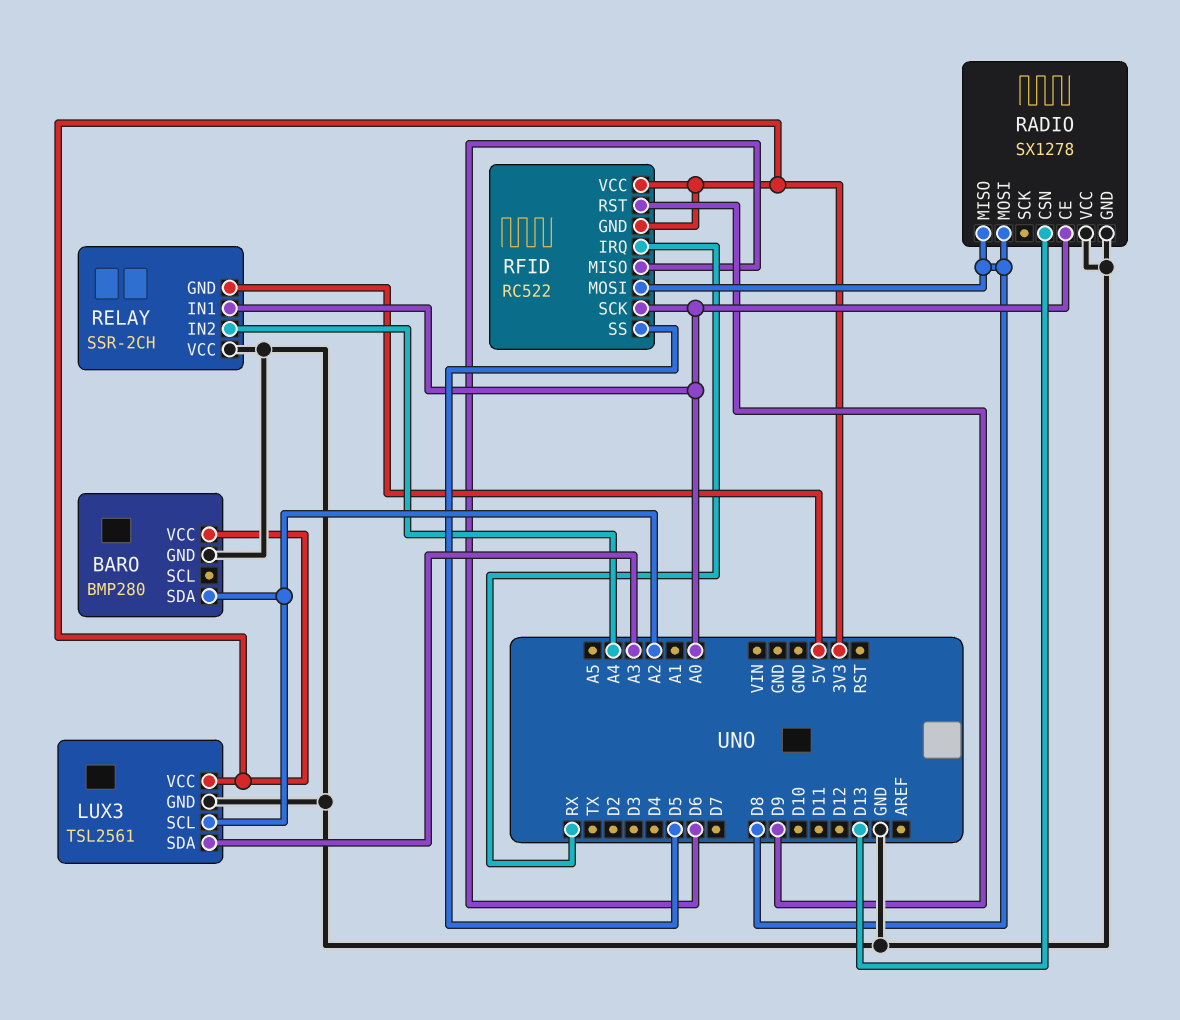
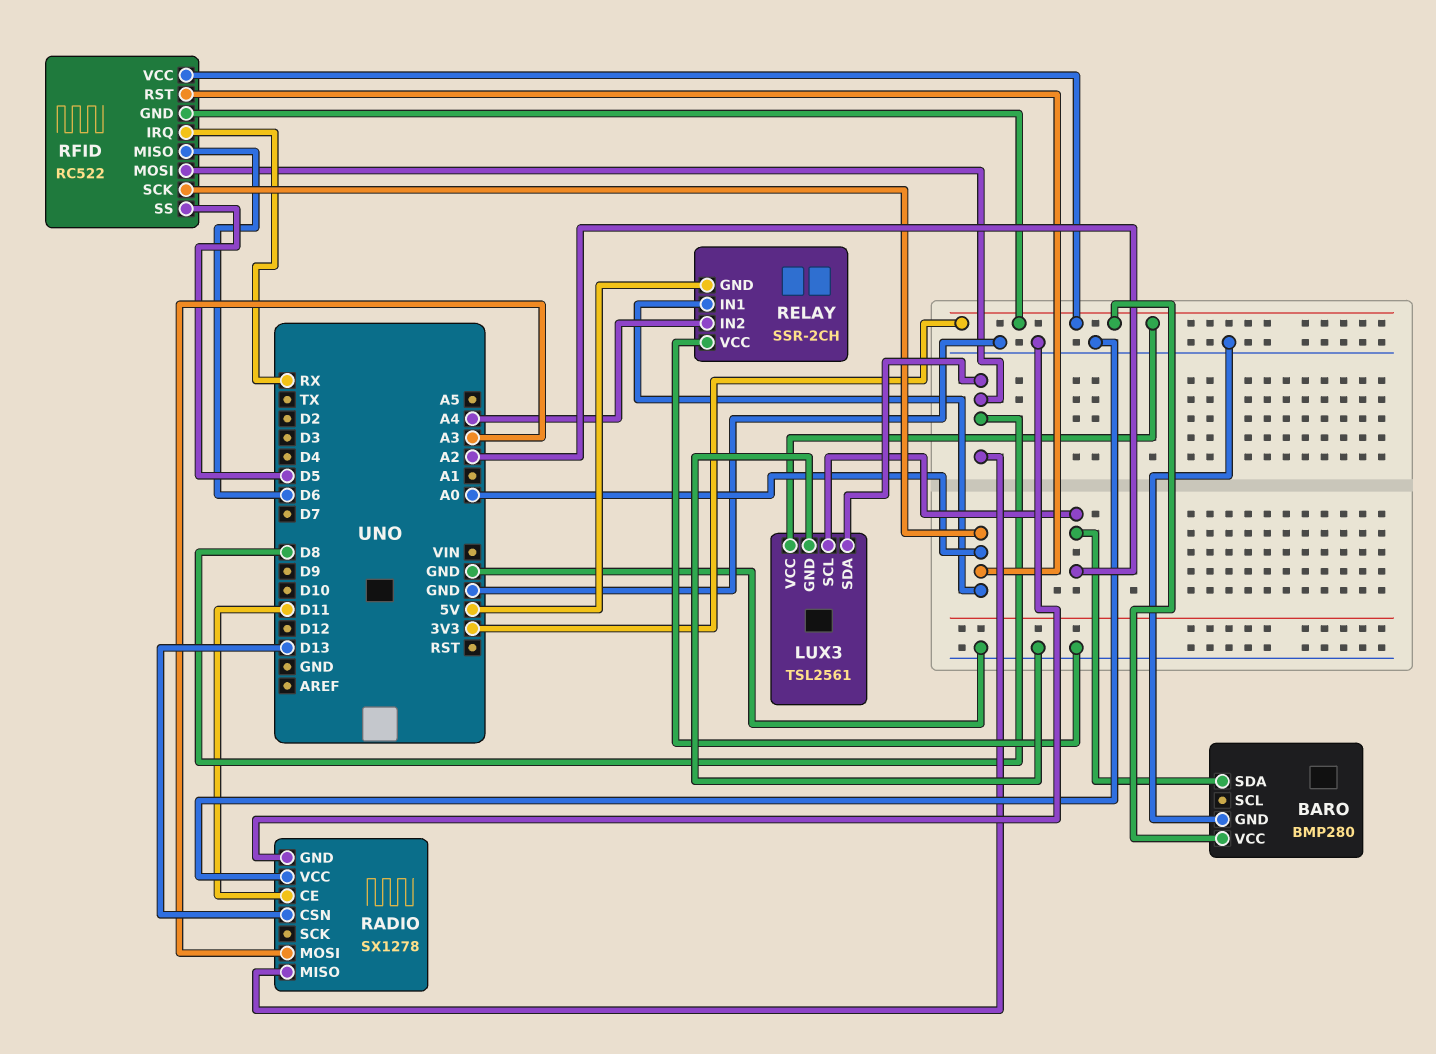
LUX3 pin SDA: A3 -> D8
RADIO pin CE: A0 -> D11
RADIO pin MOSI: D8 -> A3
RFID pin RST: D9 -> A0

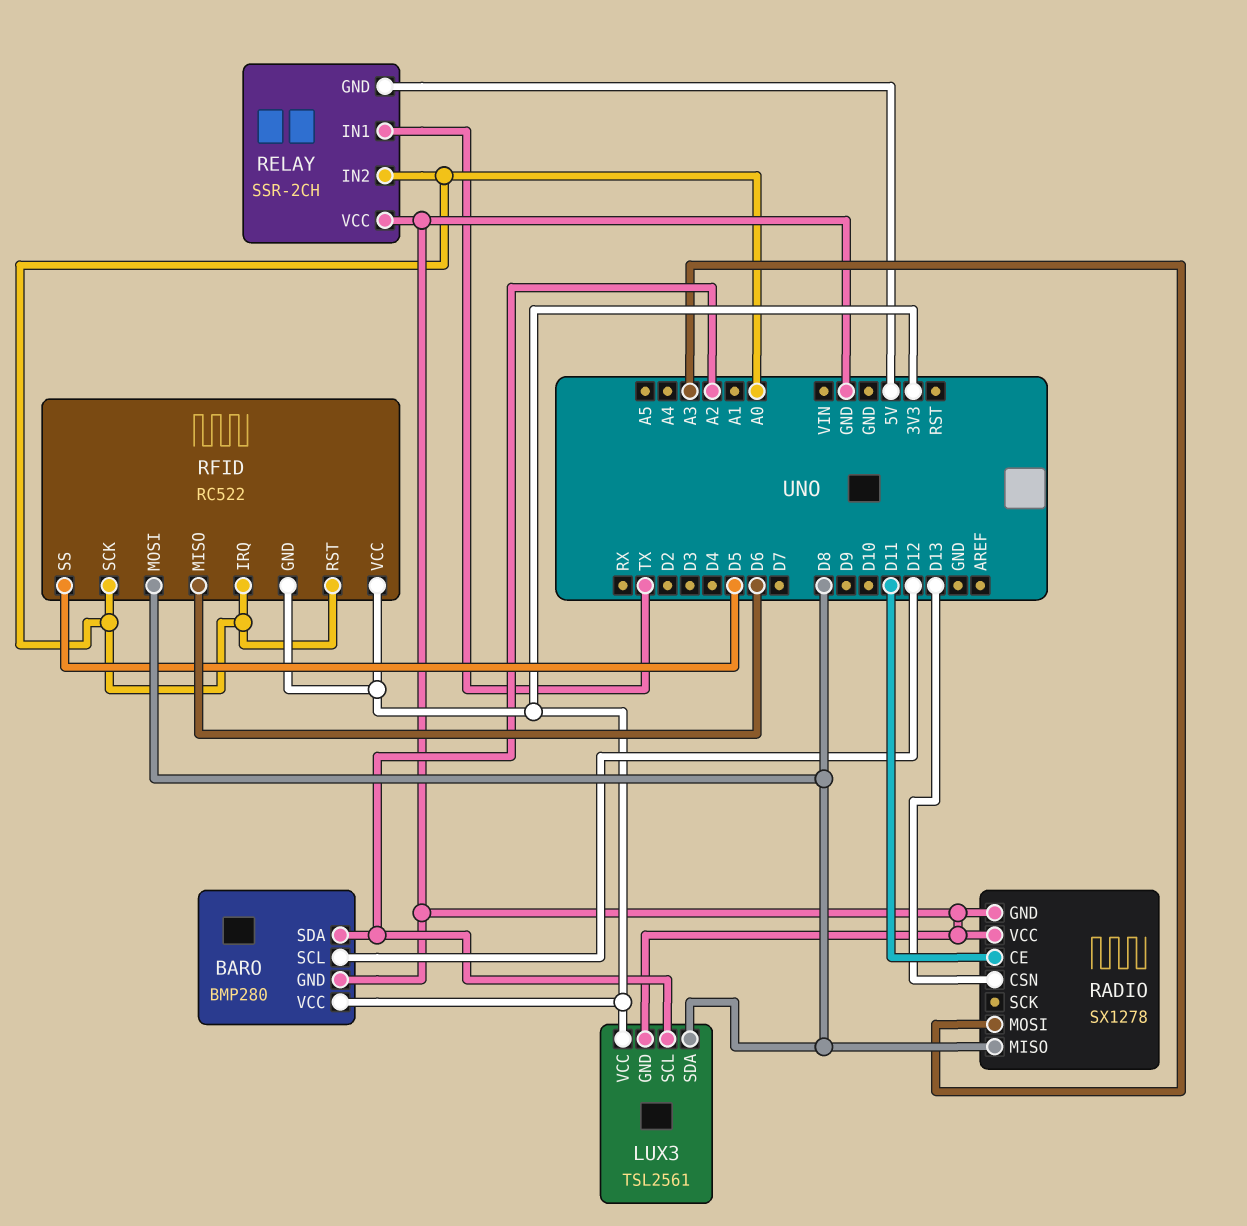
BARO pin SCL: none -> D12
RELAY pin IN1: A0 -> TX
RELAY pin IN2: A4 -> A0
RFID pin IRQ: RX -> A0

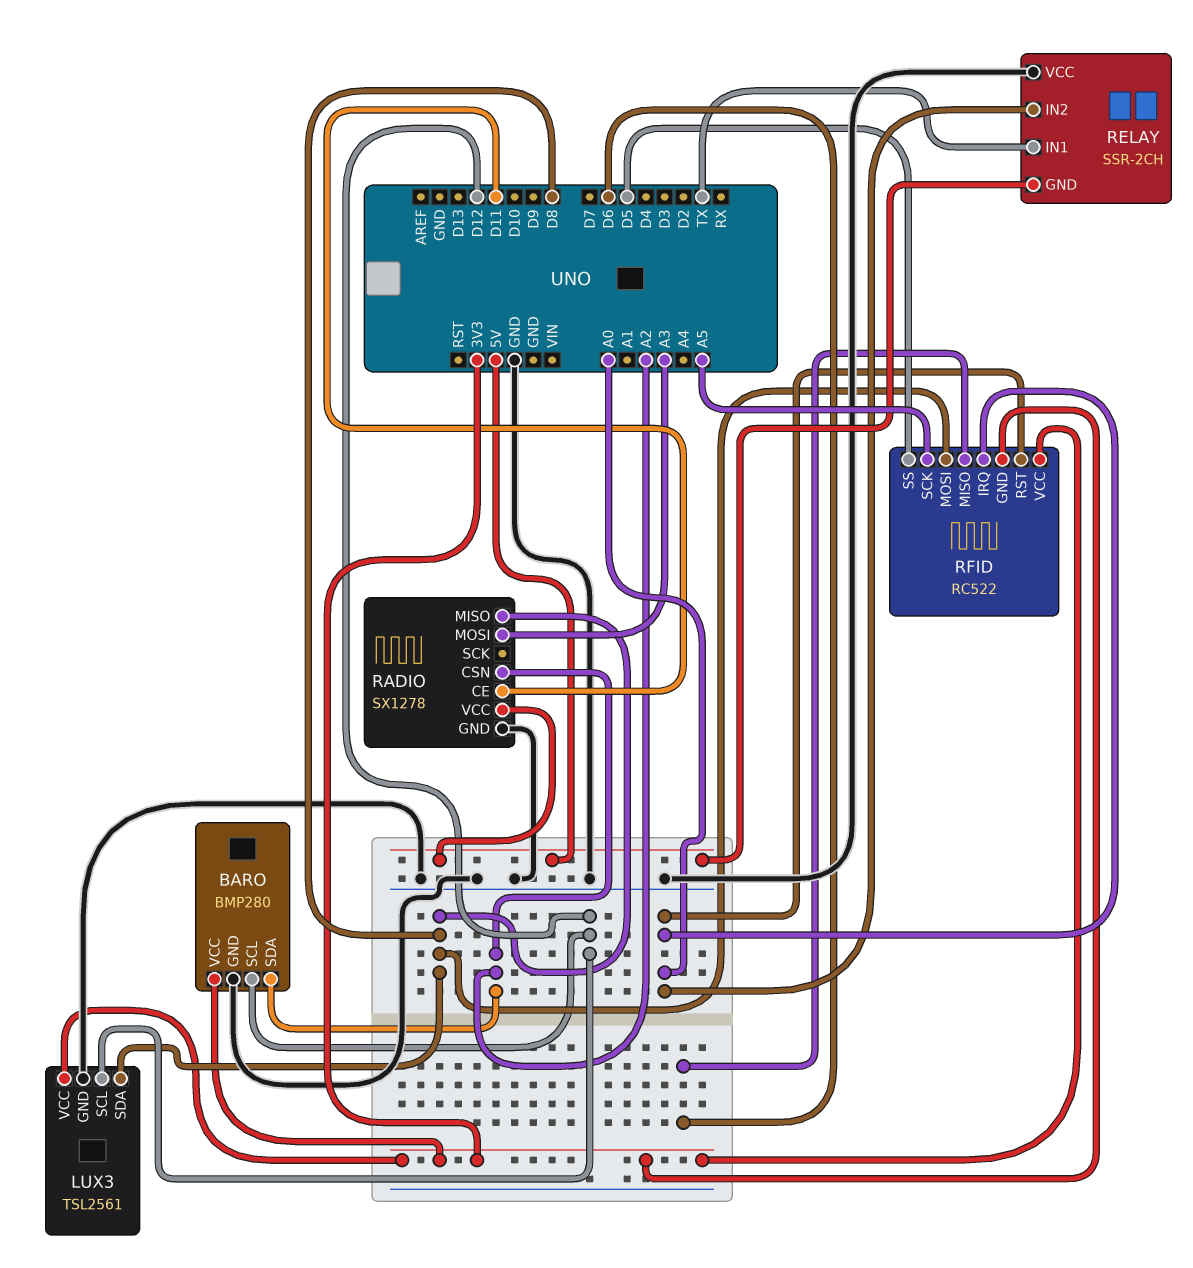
LUX3 pin SCL: A2 -> D12
RADIO pin CSN: D13 -> A2
RADIO pin VCC: GND -> 5V
RFID pin SCK: A0 -> A5

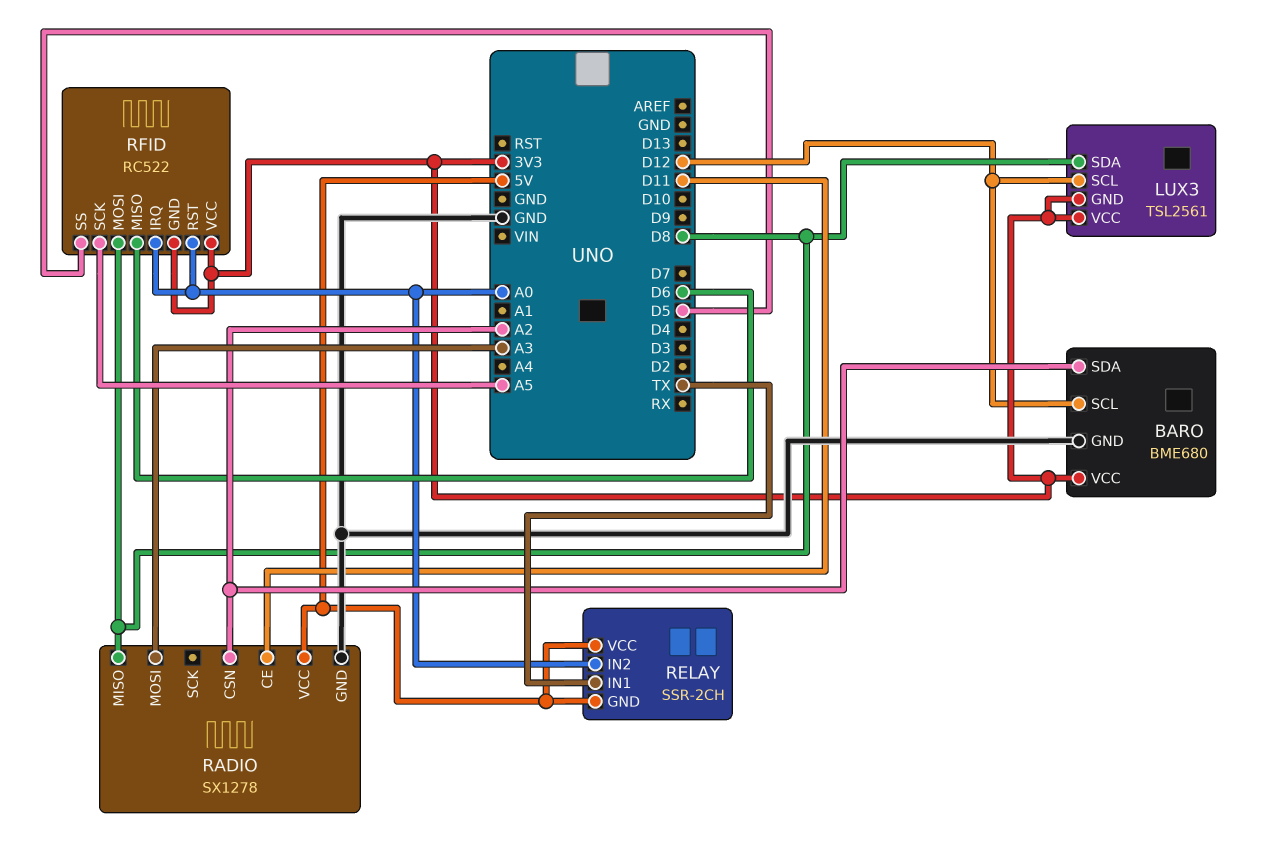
BARO: BMP280 -> BME680
LUX3 pin GND: GND -> 3V3
RELAY pin VCC: GND -> 5V

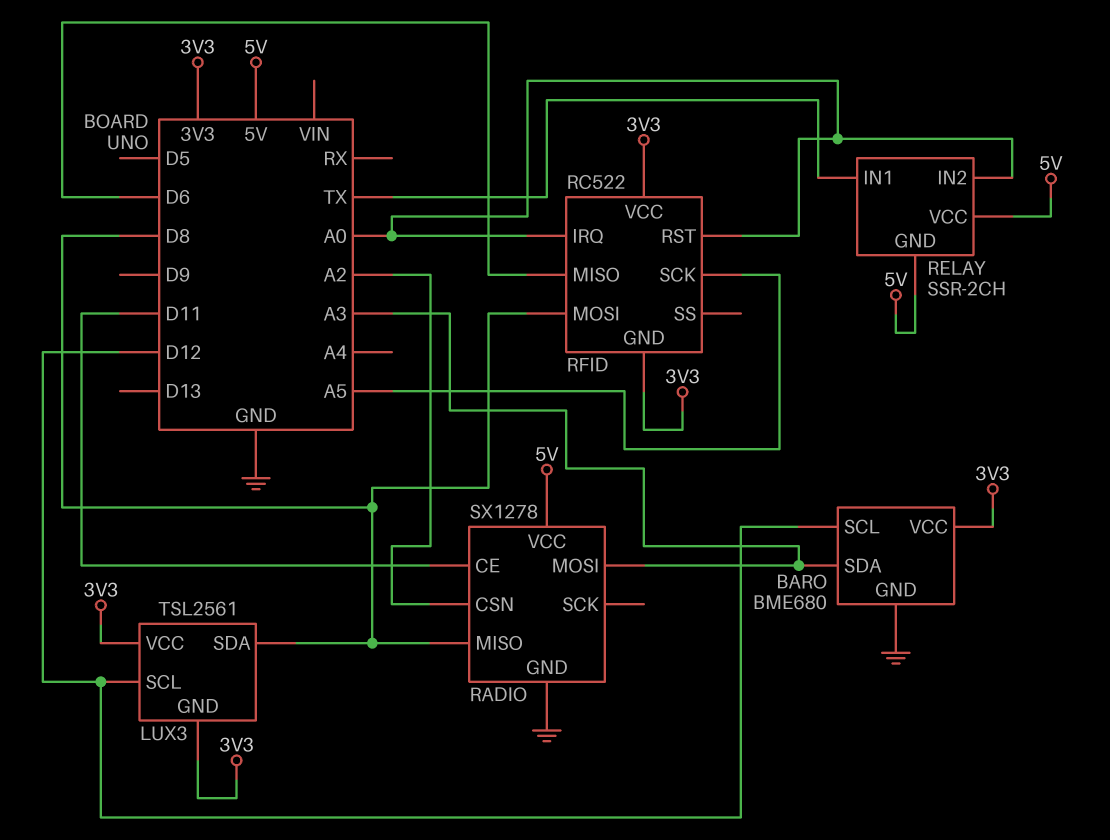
BARO pin SDA: A2 -> A3
RFID pin SS: D5 -> none

